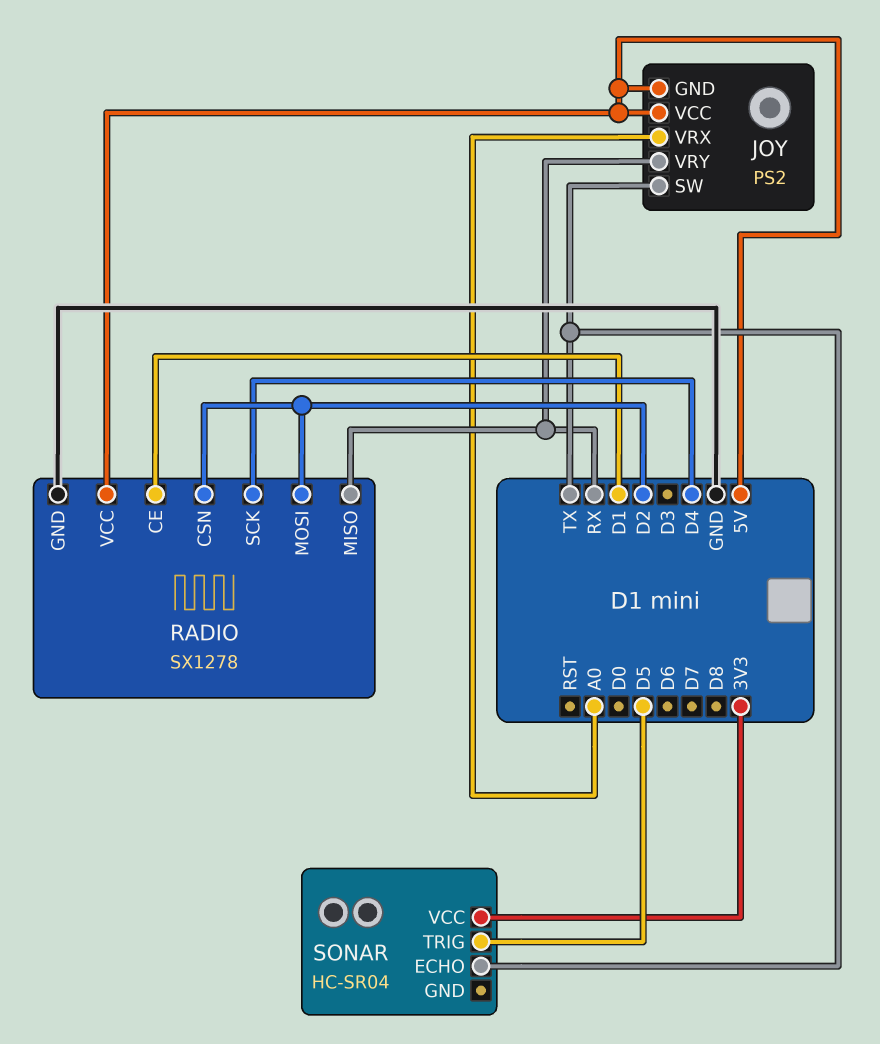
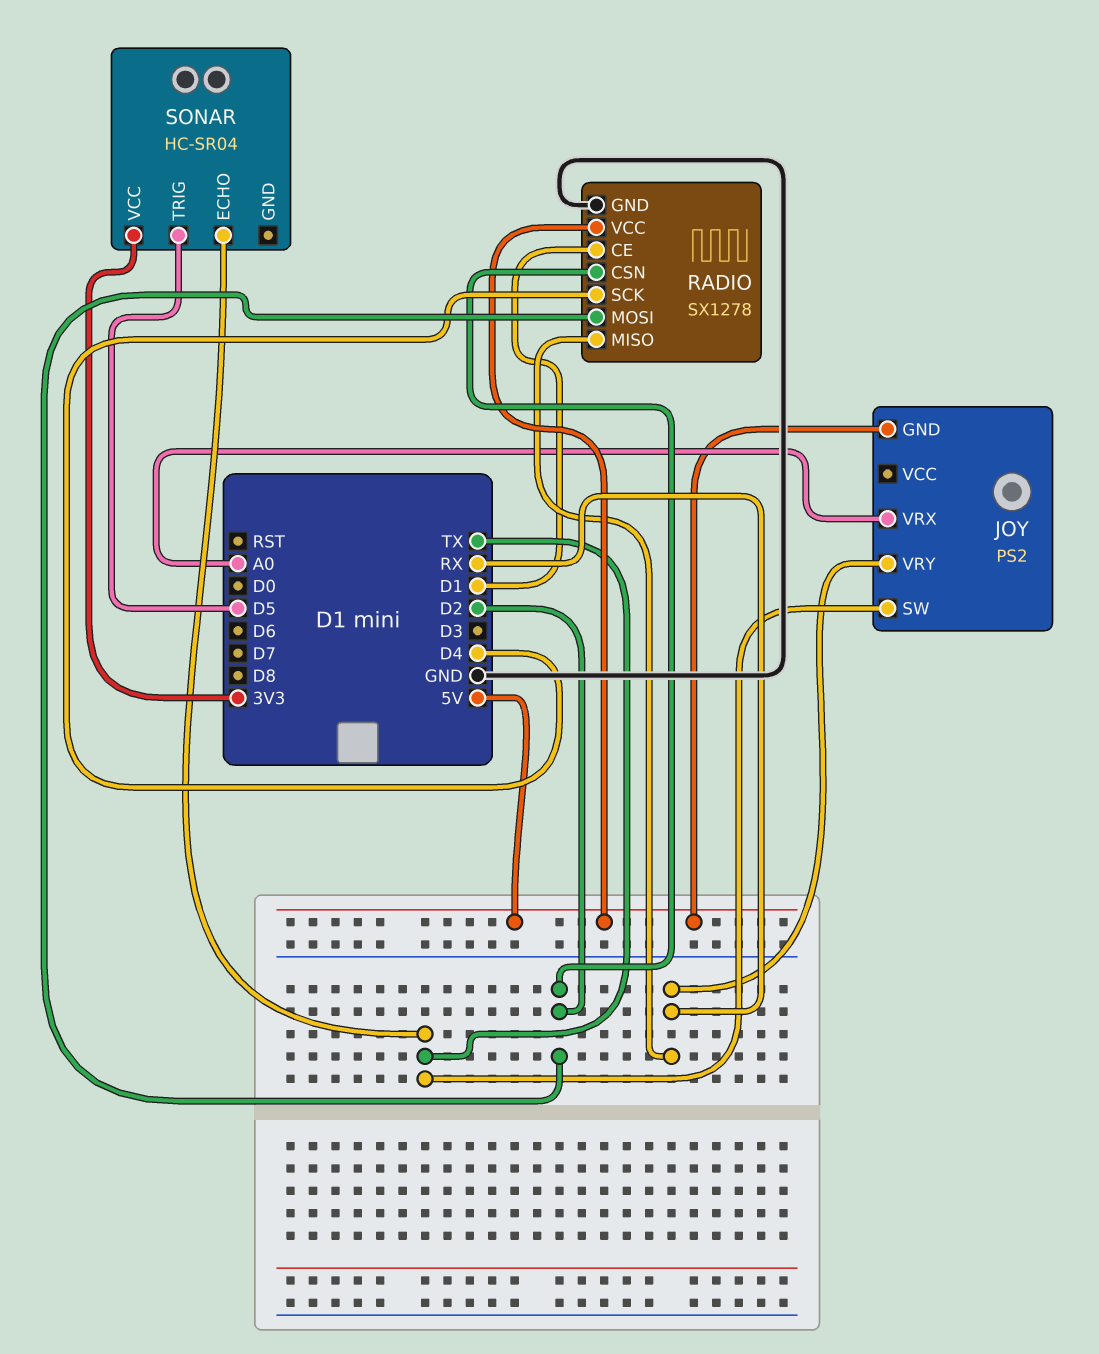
JOY pin VCC: 5V -> none

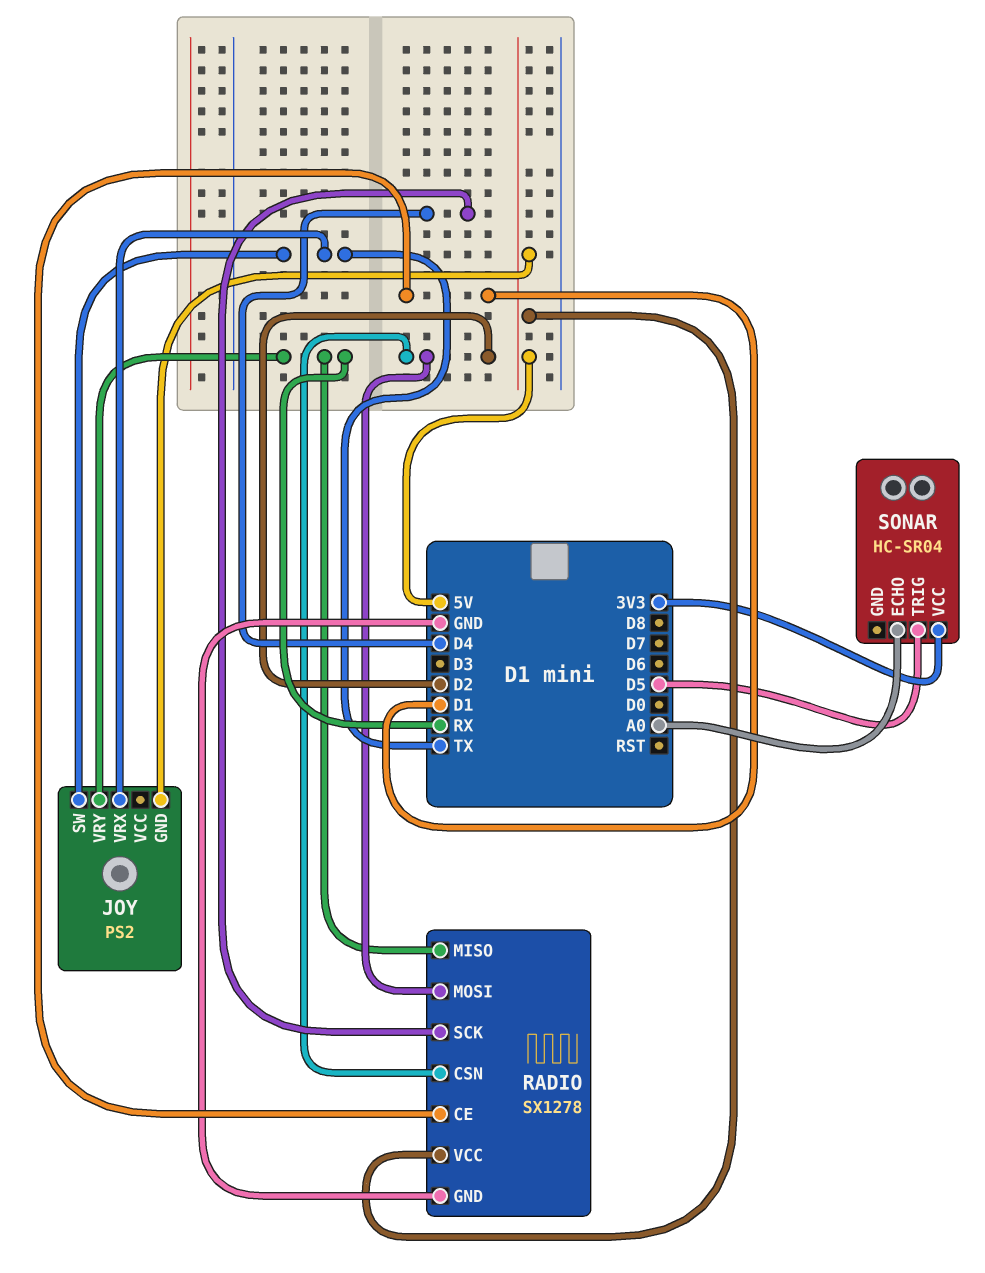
JOY pin VRX: A0 -> TX
SONAR pin ECHO: TX -> A0

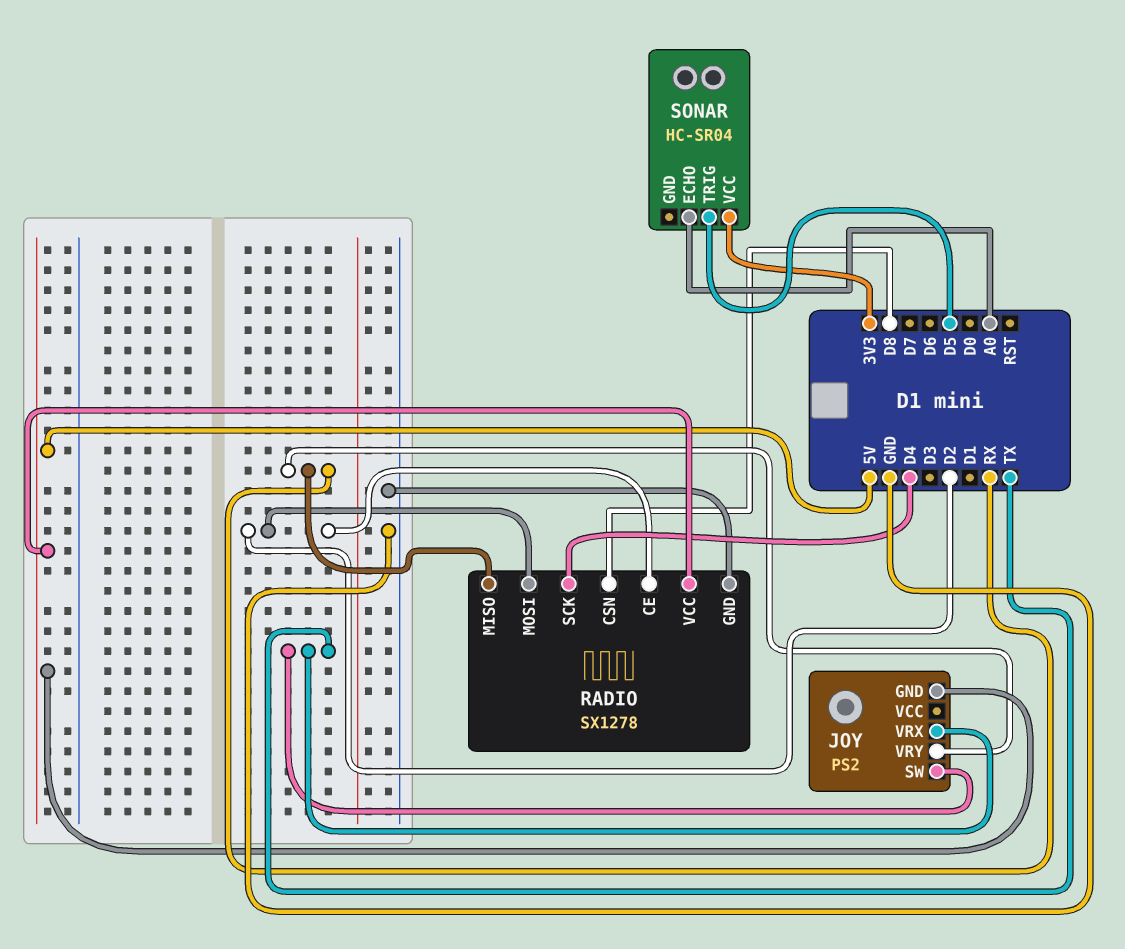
RADIO pin CE: D1 -> D2
RADIO pin CSN: D2 -> D8

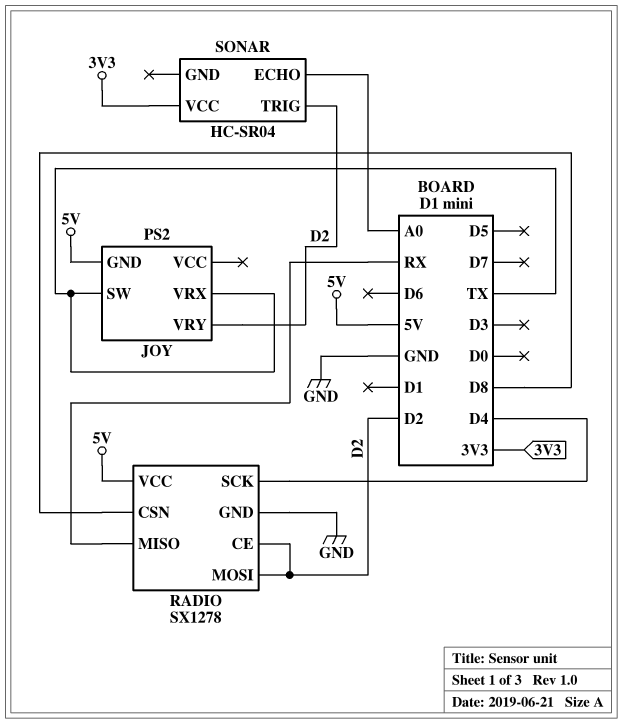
JOY pin VRY: RX -> D2
SONAR pin TRIG: D5 -> D2

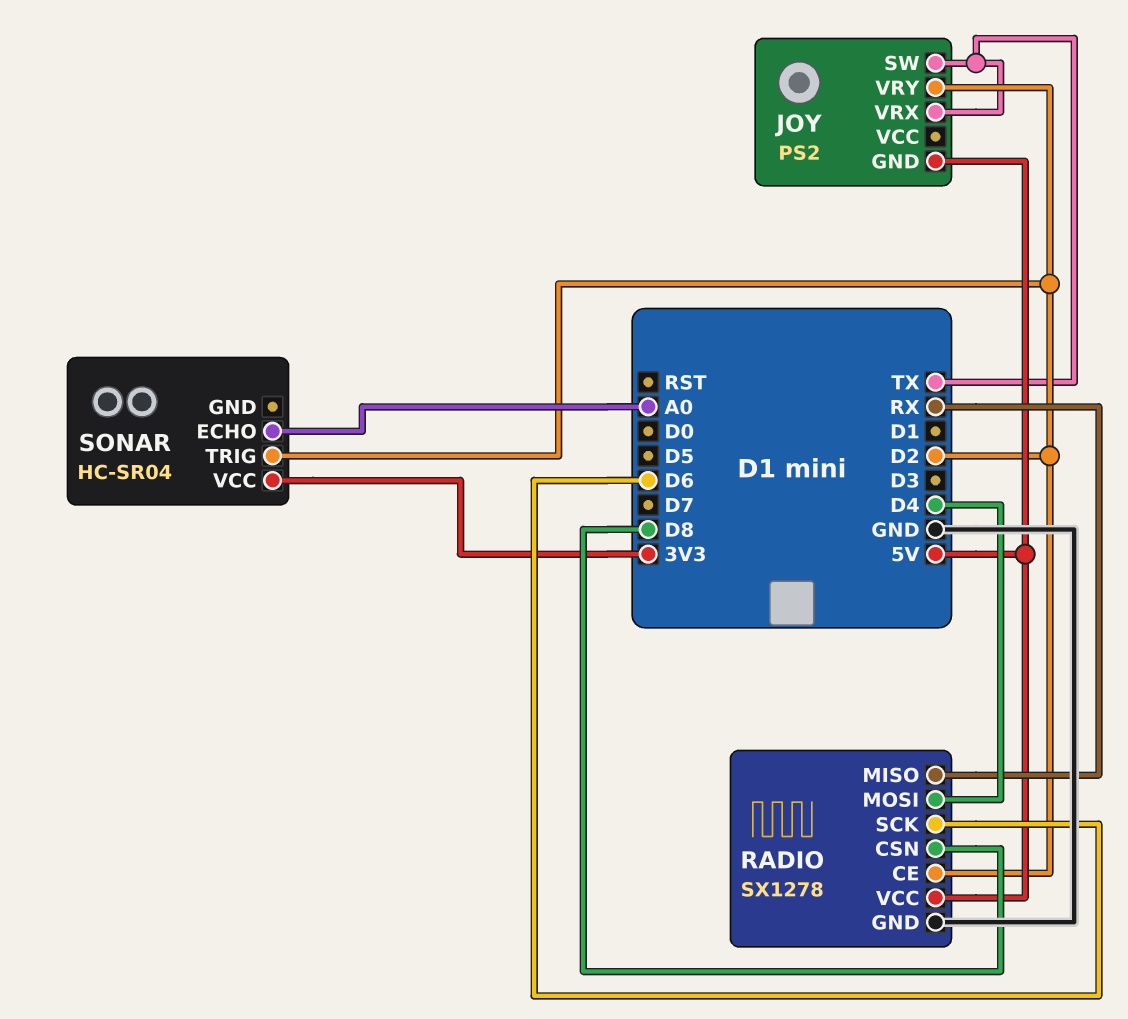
RADIO pin MOSI: D2 -> D4
RADIO pin SCK: D4 -> D6

